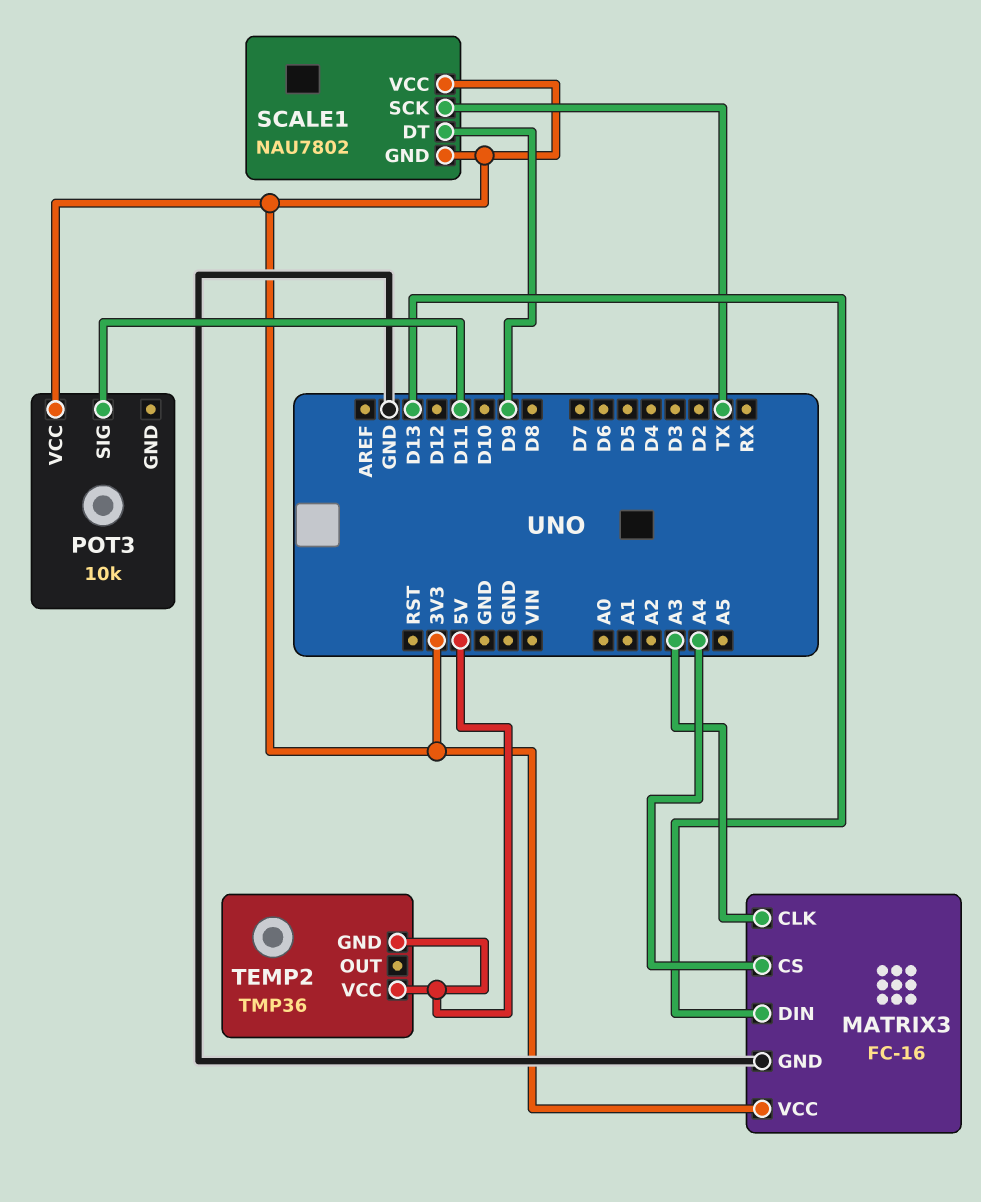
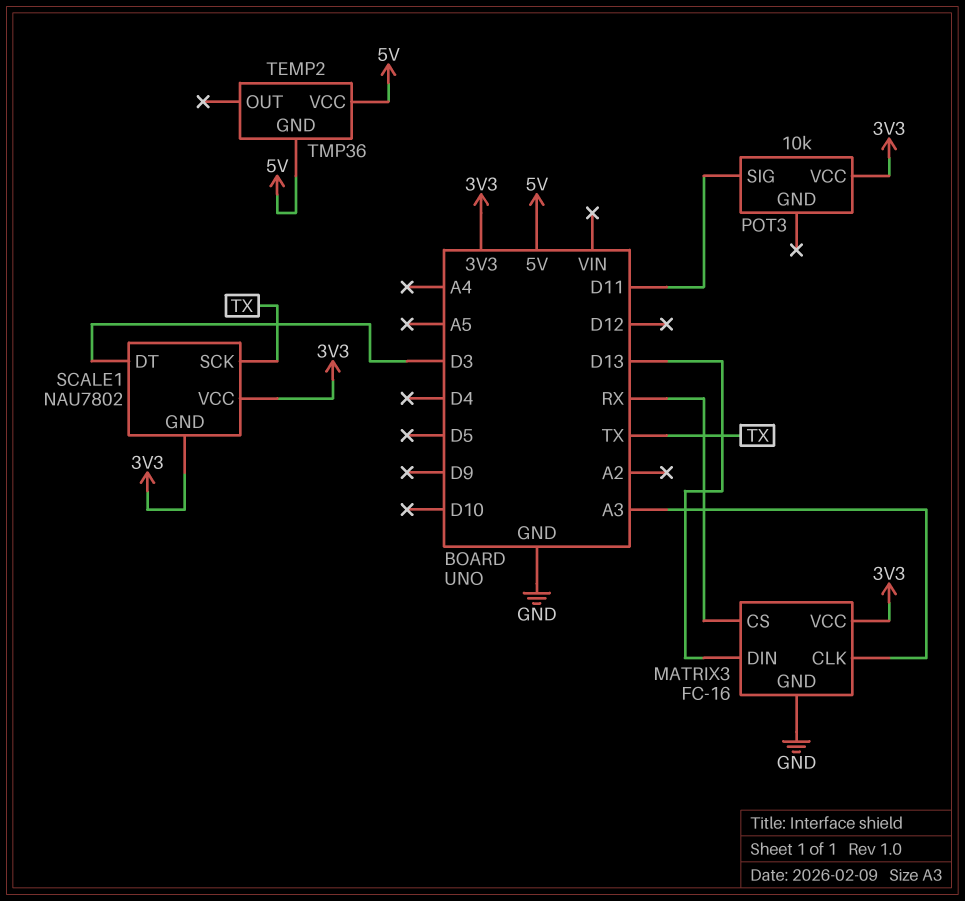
MATRIX3 pin CS: A4 -> RX
SCALE1 pin DT: D9 -> D3

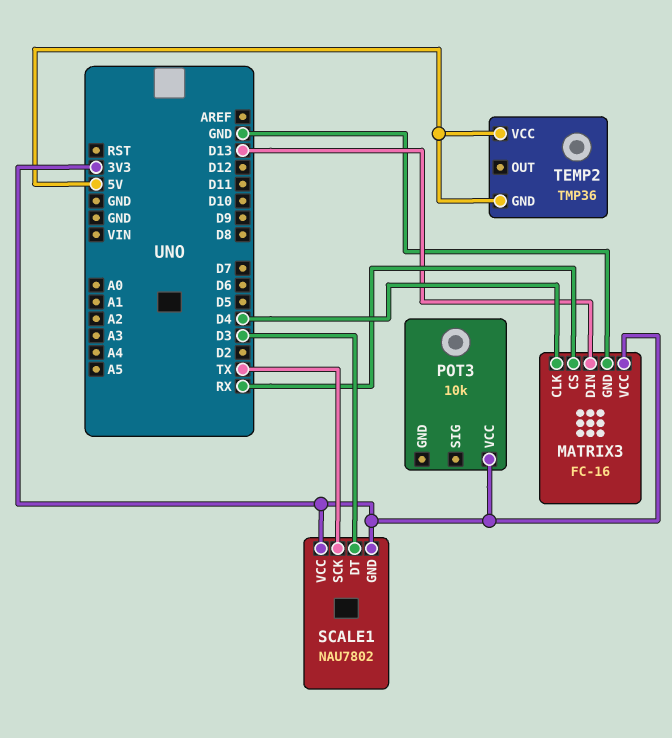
MATRIX3 pin CLK: A3 -> D4
POT3 pin SIG: D11 -> none

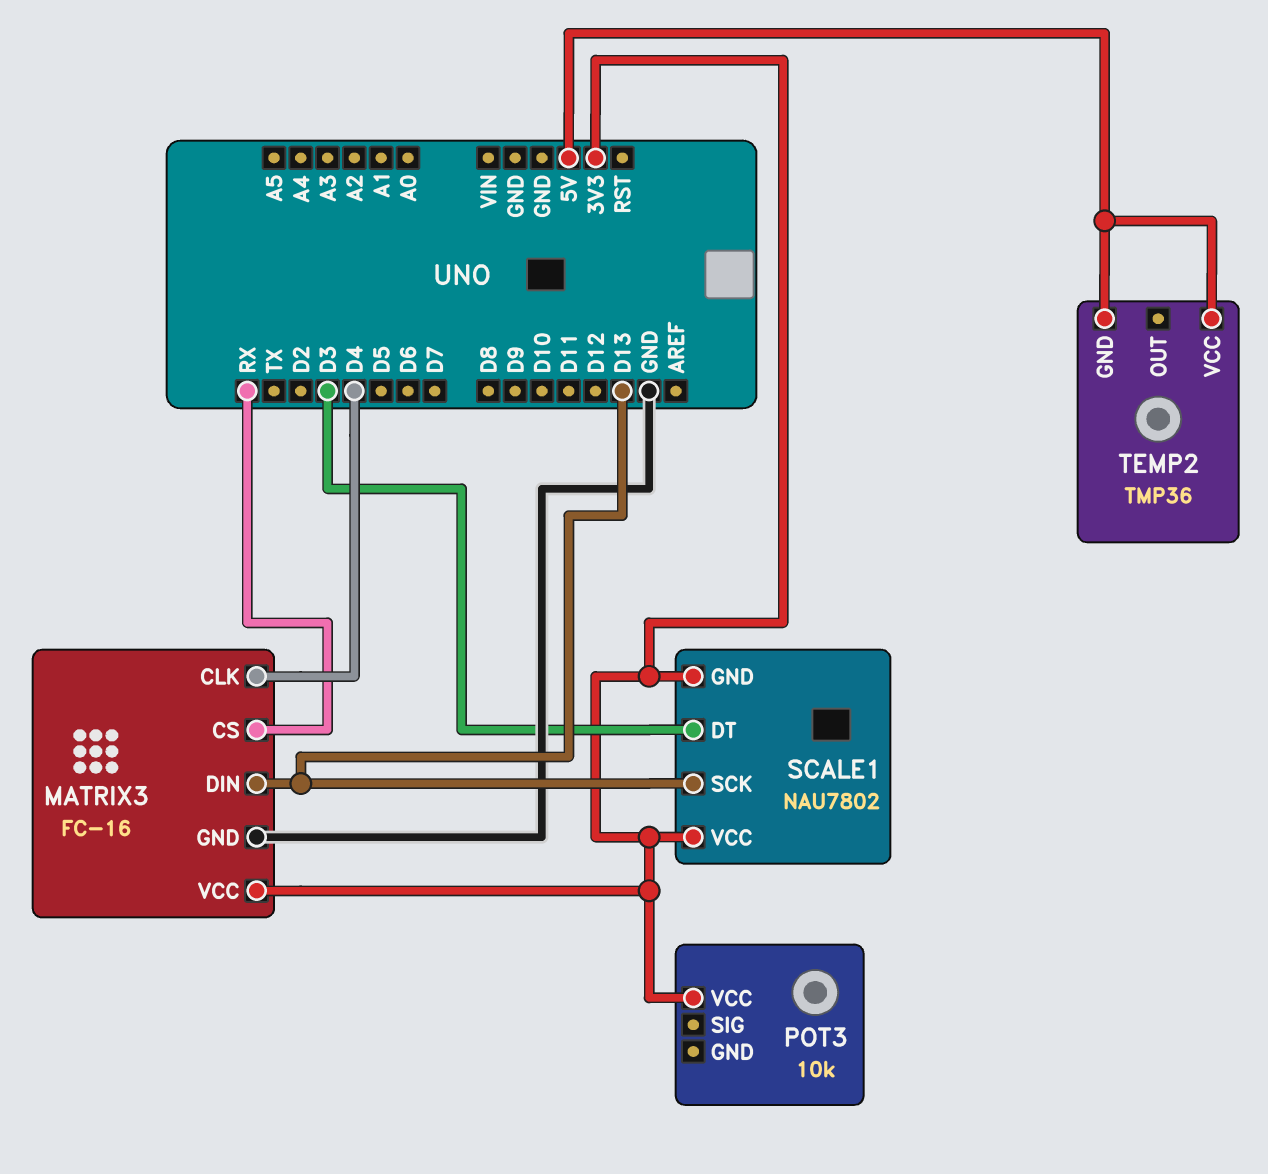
SCALE1 pin SCK: TX -> D13

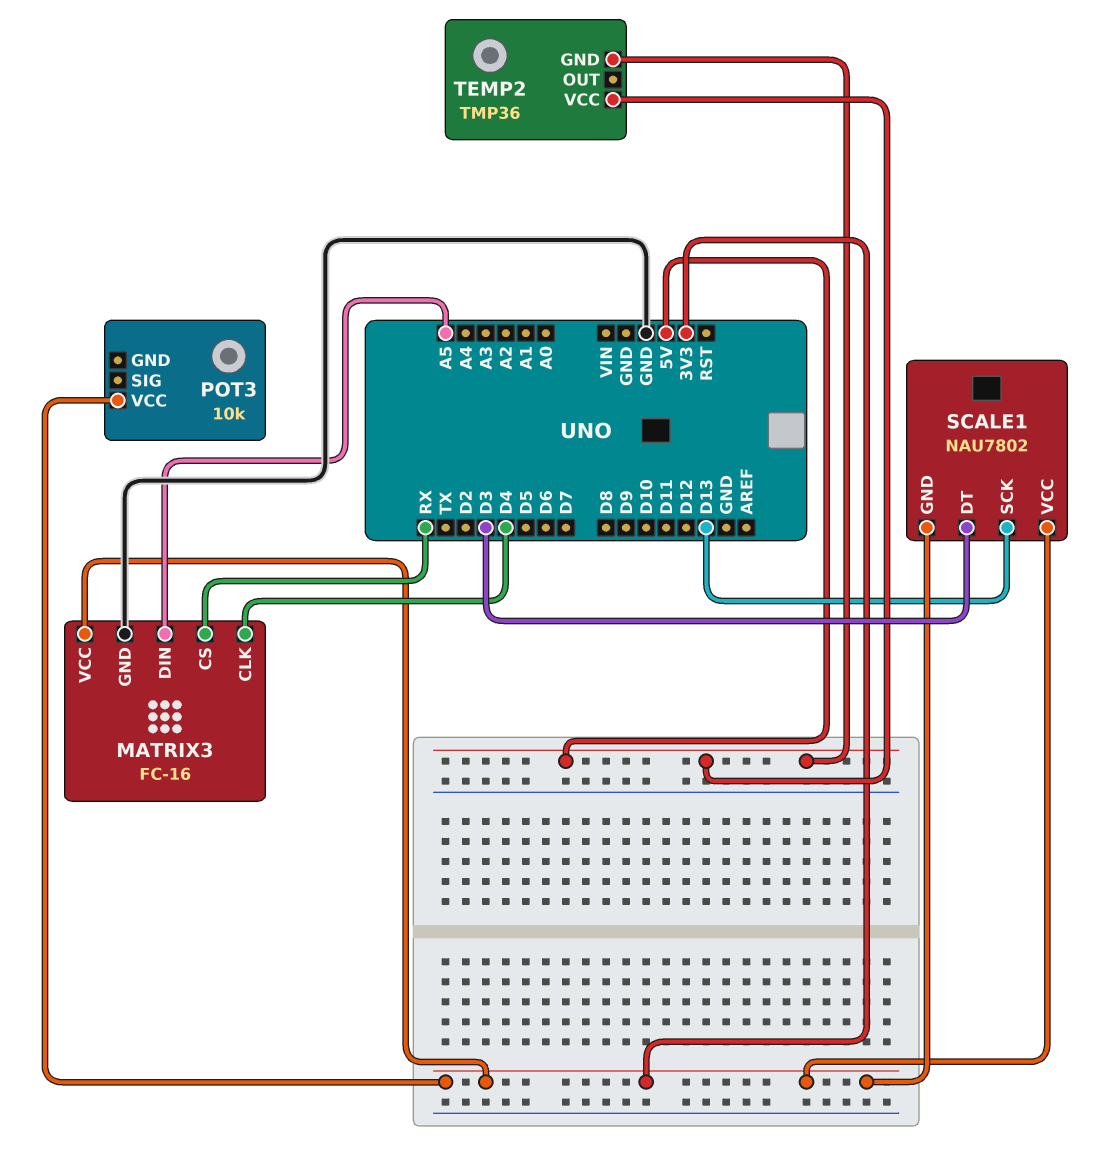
MATRIX3 pin DIN: D13 -> A5

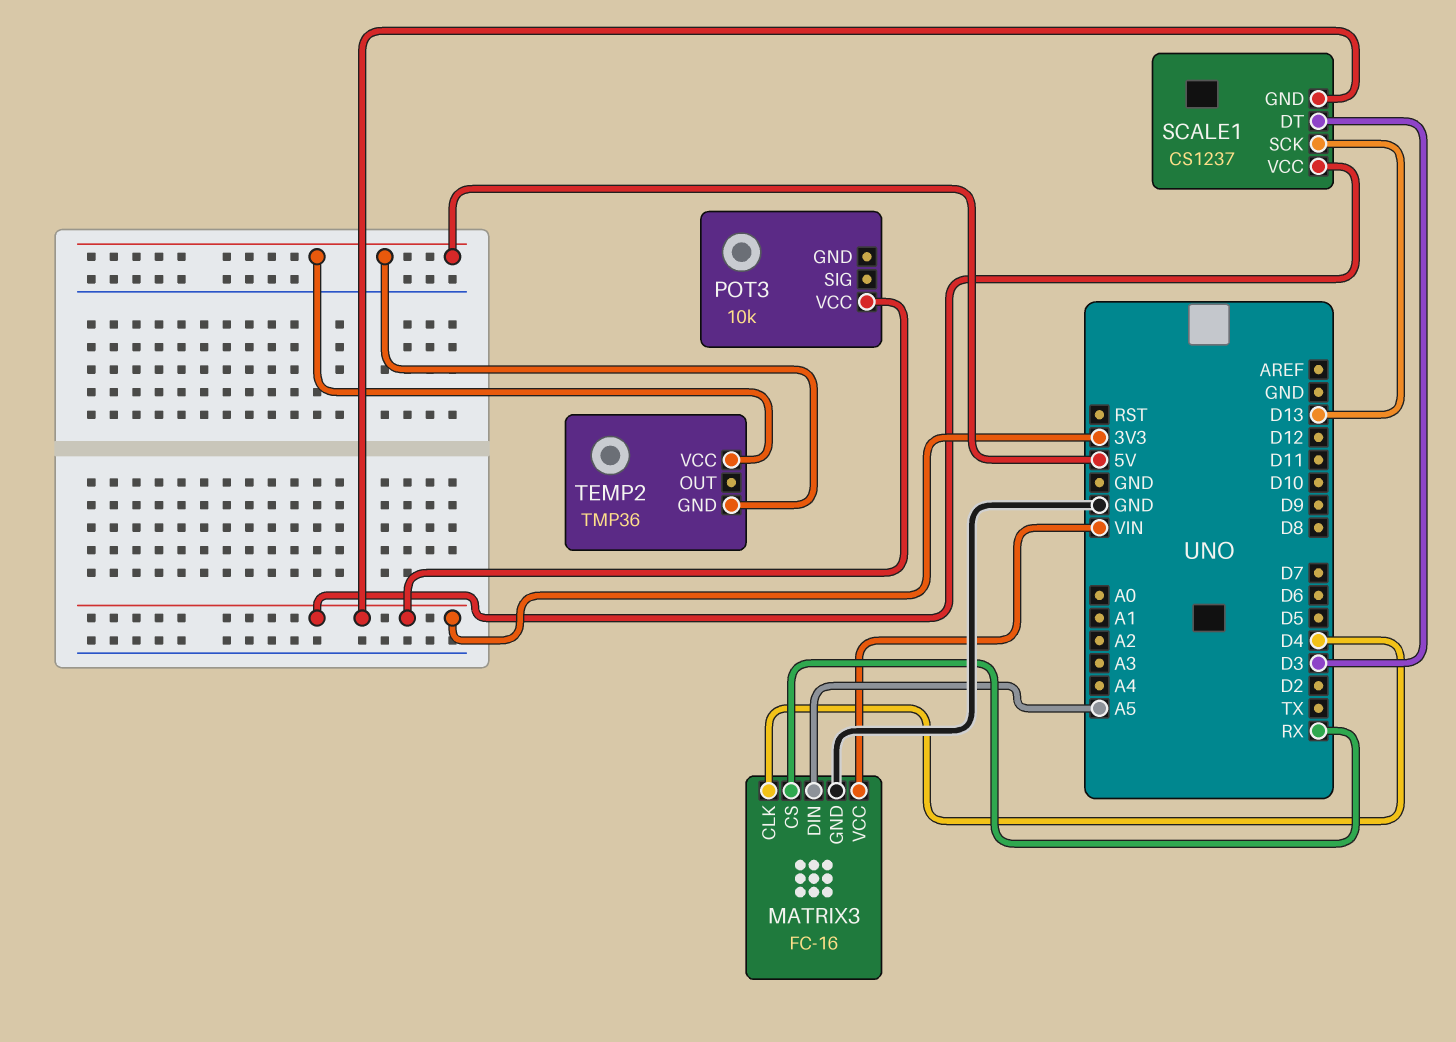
MATRIX3 pin VCC: 3V3 -> VIN
SCALE1: NAU7802 -> CS1237

